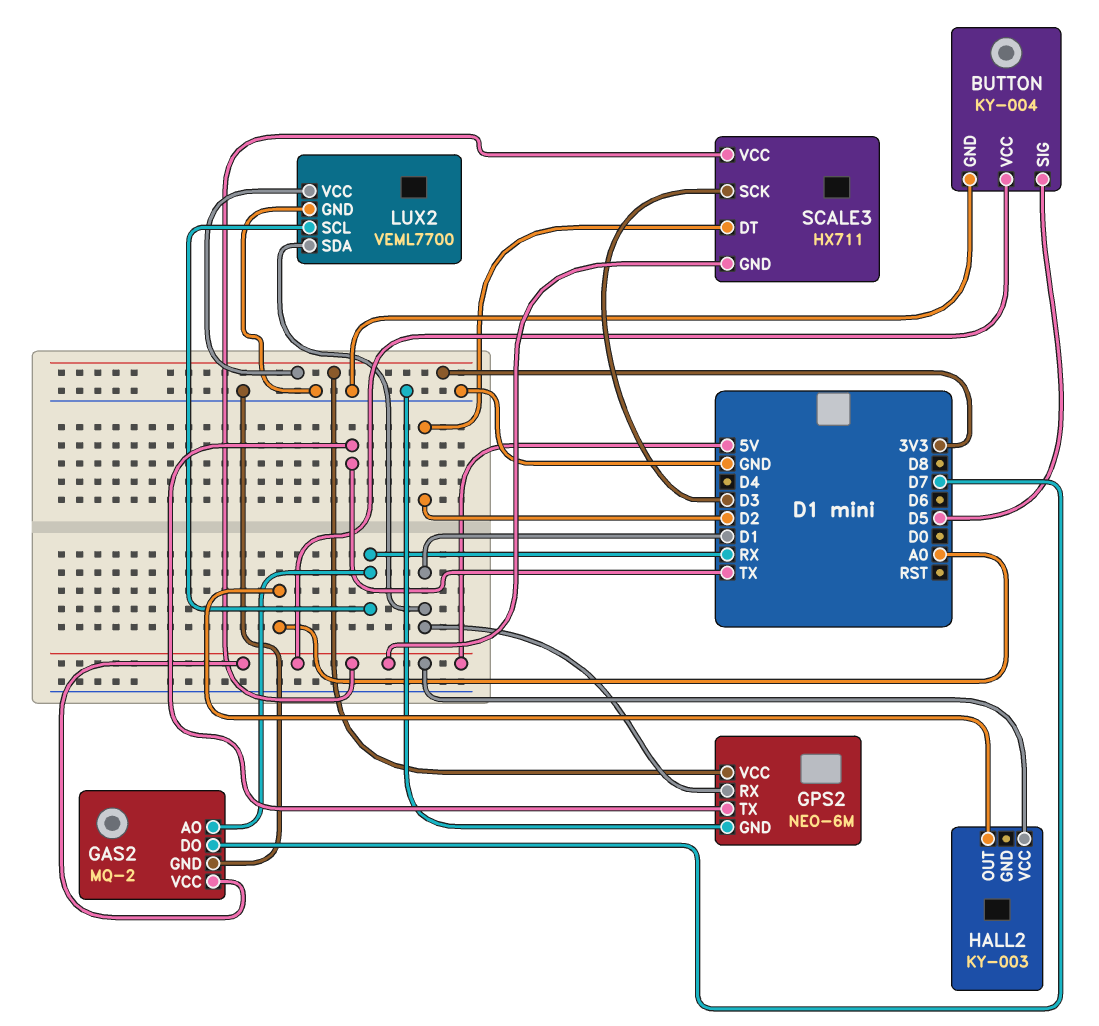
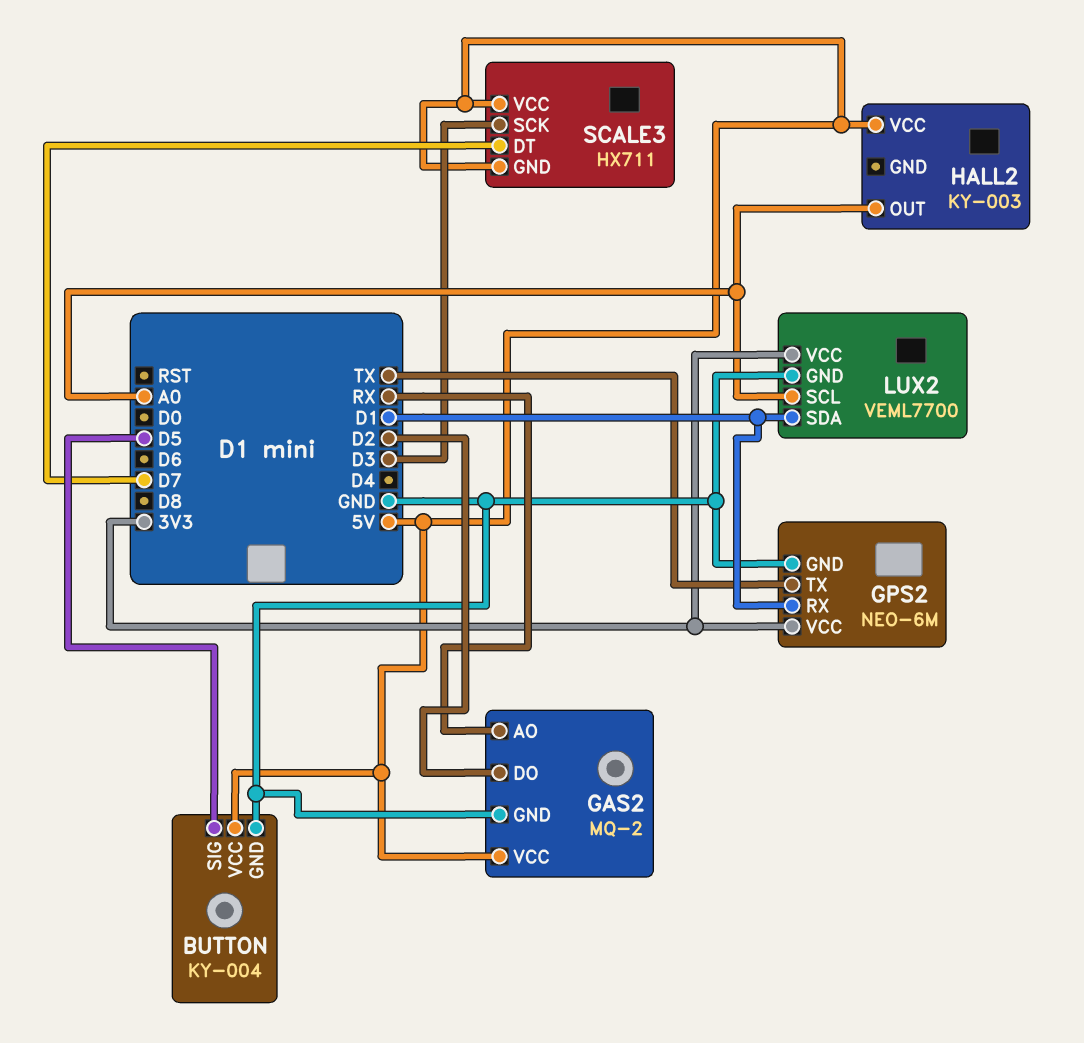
GAS2 pin DO: D7 -> D2
LUX2 pin SCL: RX -> A0
SCALE3 pin DT: D2 -> D7

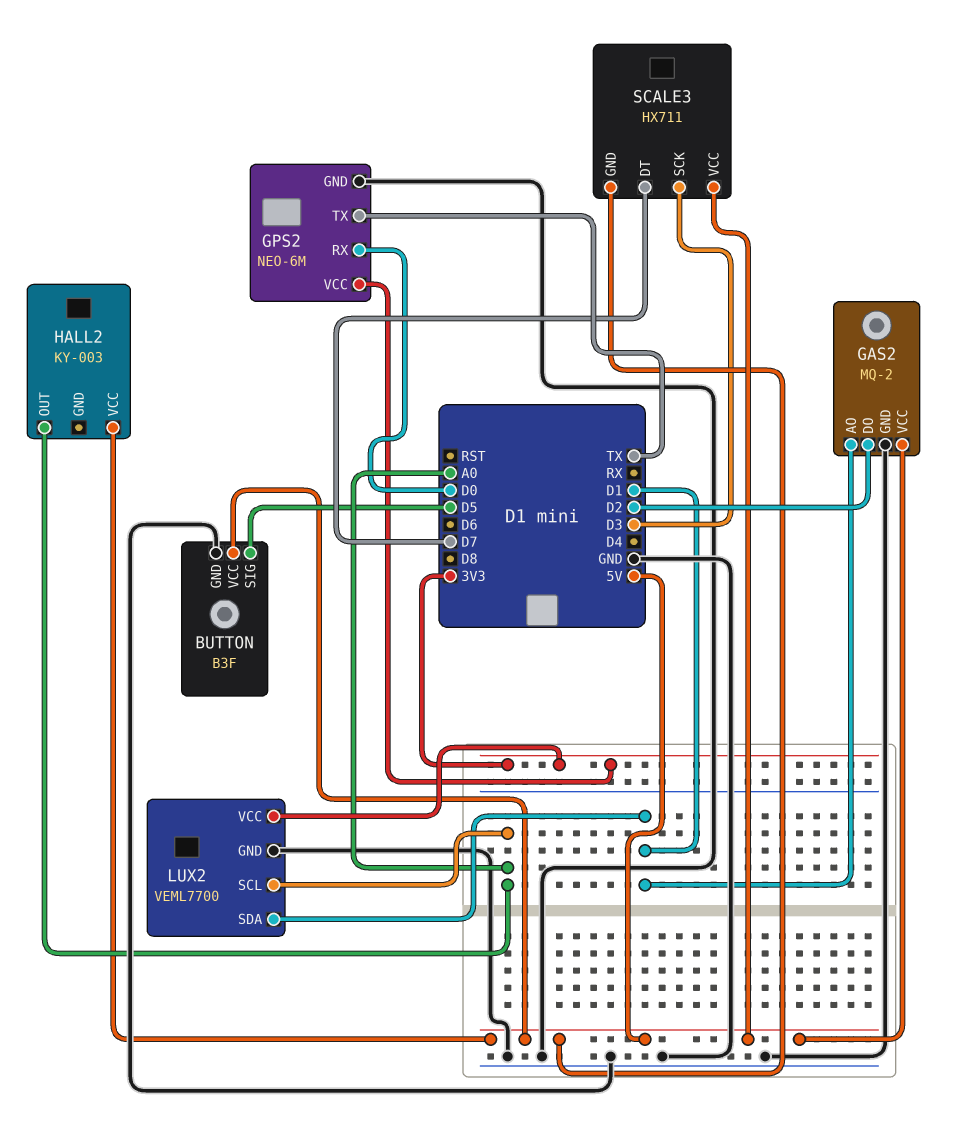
BUTTON: KY-004 -> B3F
GAS2 pin AO: RX -> D1
GPS2 pin RX: D1 -> D0

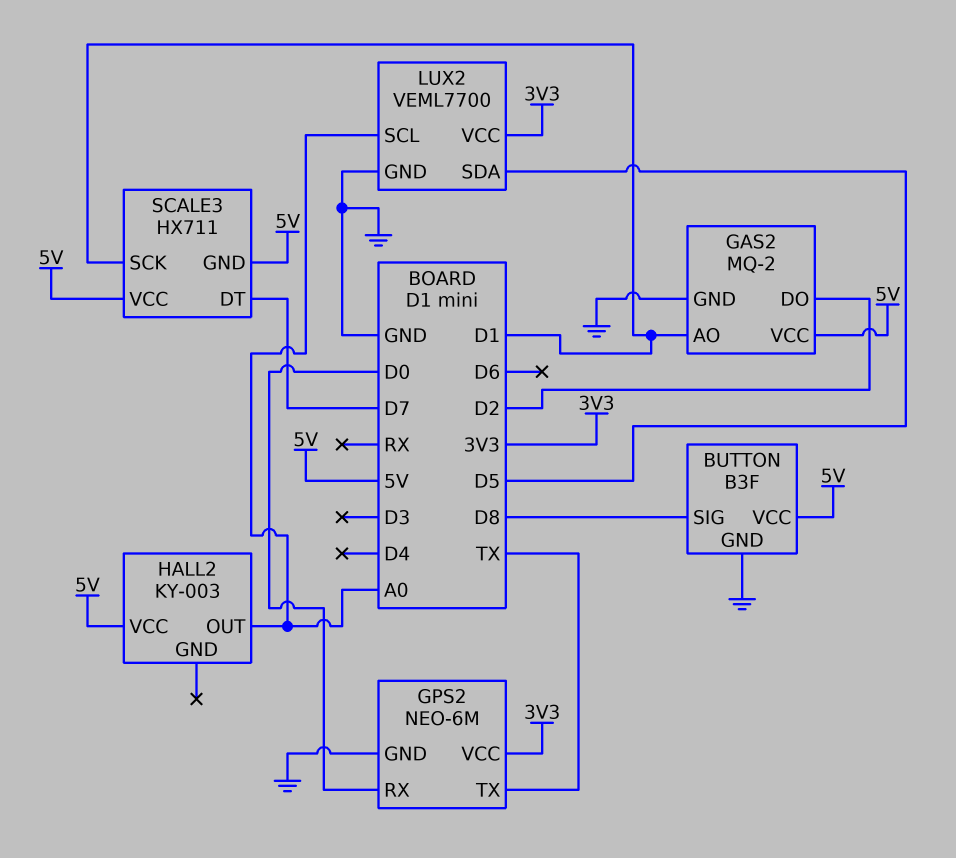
BUTTON pin SIG: D5 -> D8
LUX2 pin SDA: D1 -> D5
SCALE3 pin SCK: D3 -> D1

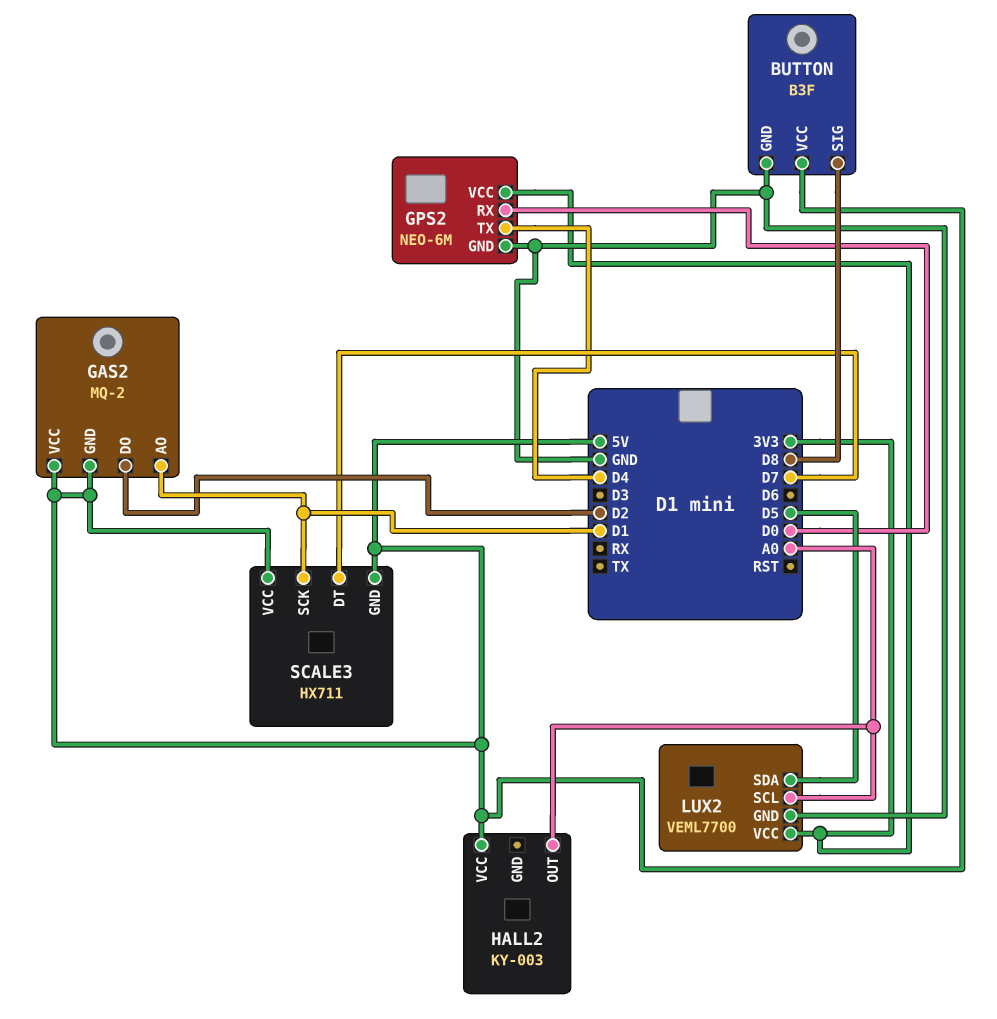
GAS2 pin GND: GND -> 5V
GPS2 pin TX: TX -> D4

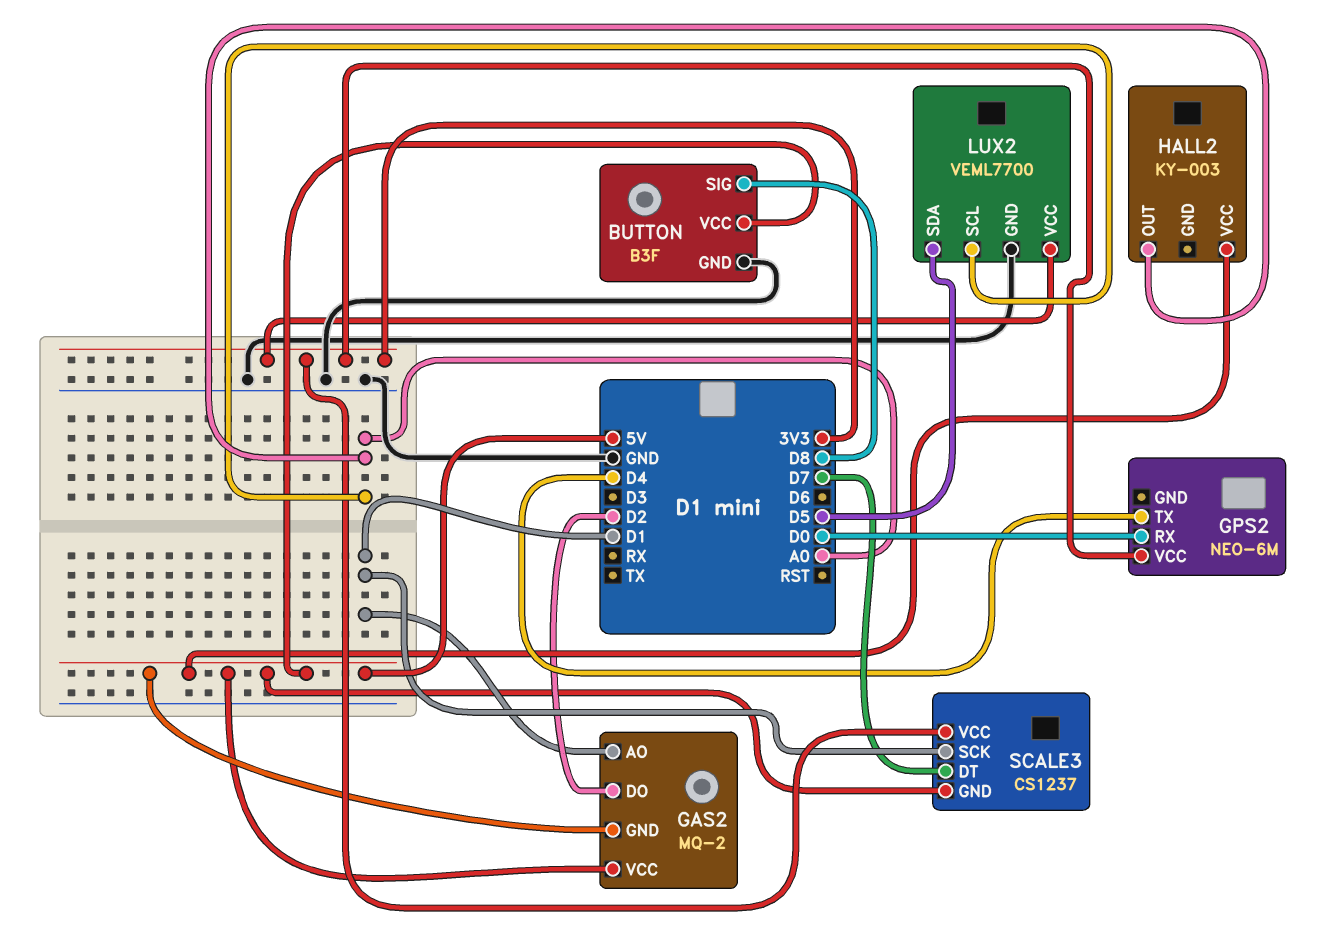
GPS2 pin GND: GND -> none
SCALE3: HX711 -> CS1237
SCALE3 pin VCC: 5V -> 3V3

